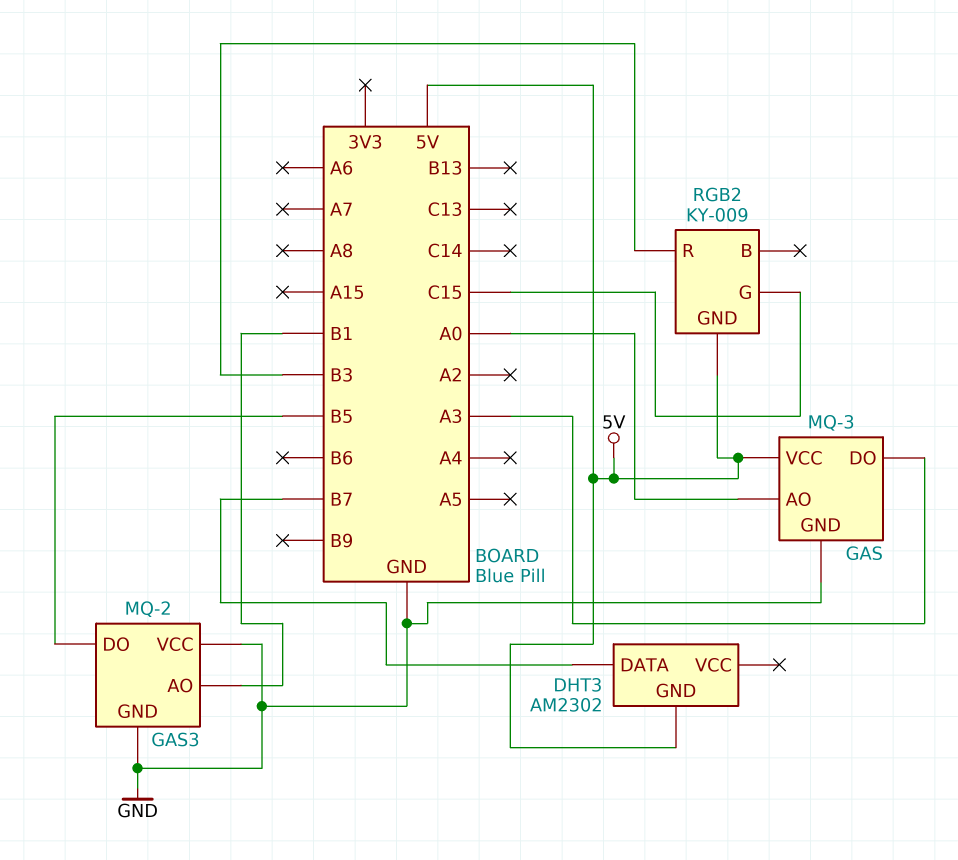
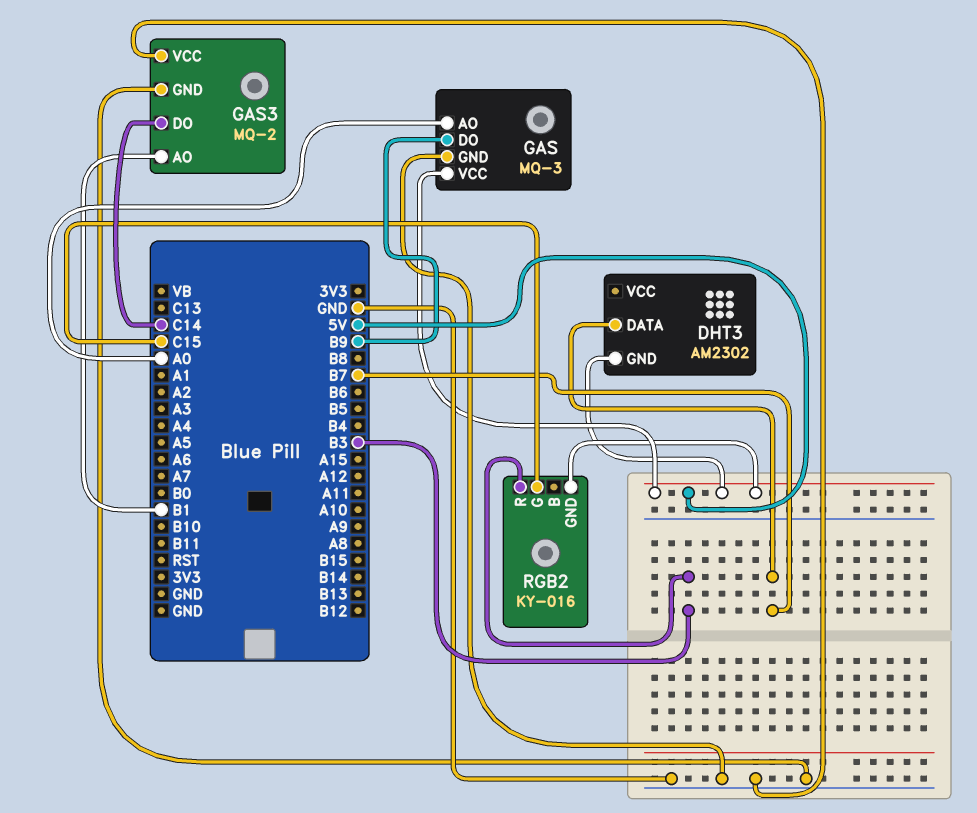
GAS pin DO: A3 -> B9
GAS3 pin DO: B5 -> C14
RGB2: KY-009 -> KY-016

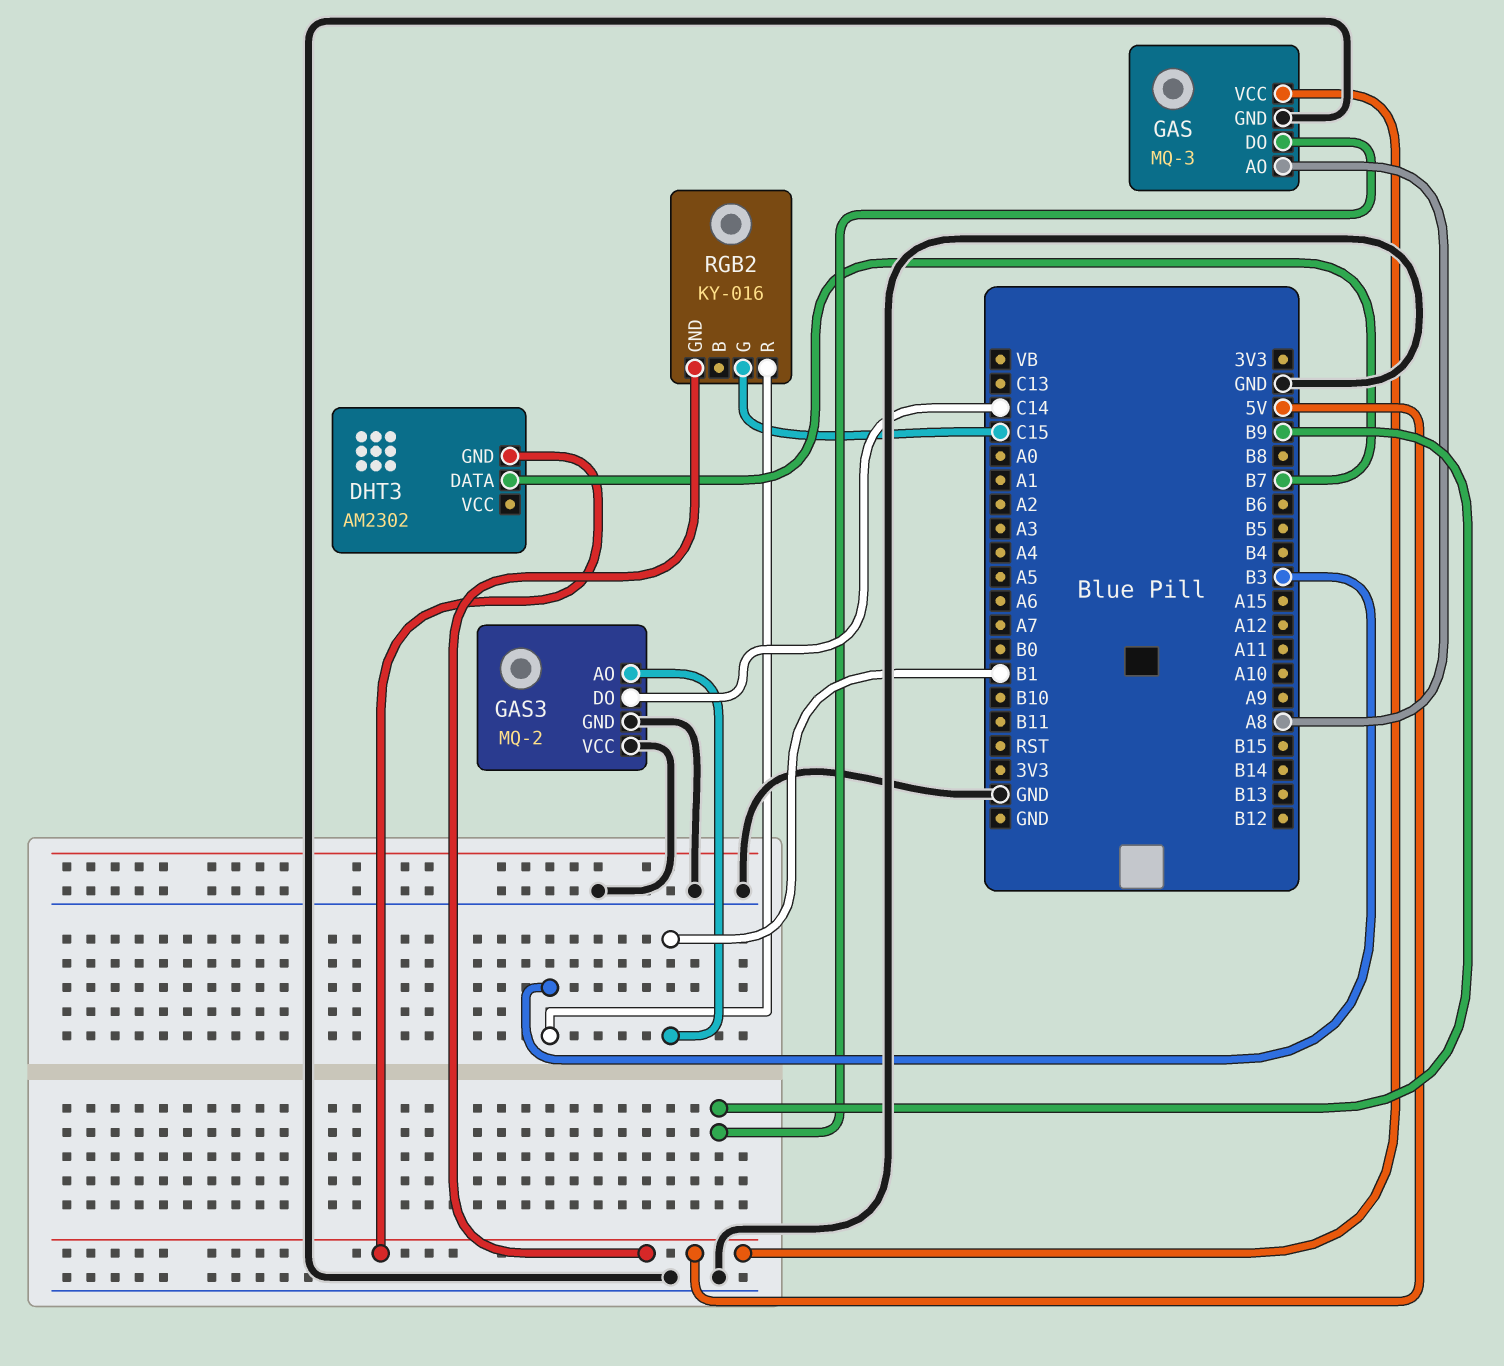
GAS pin AO: A0 -> A8

